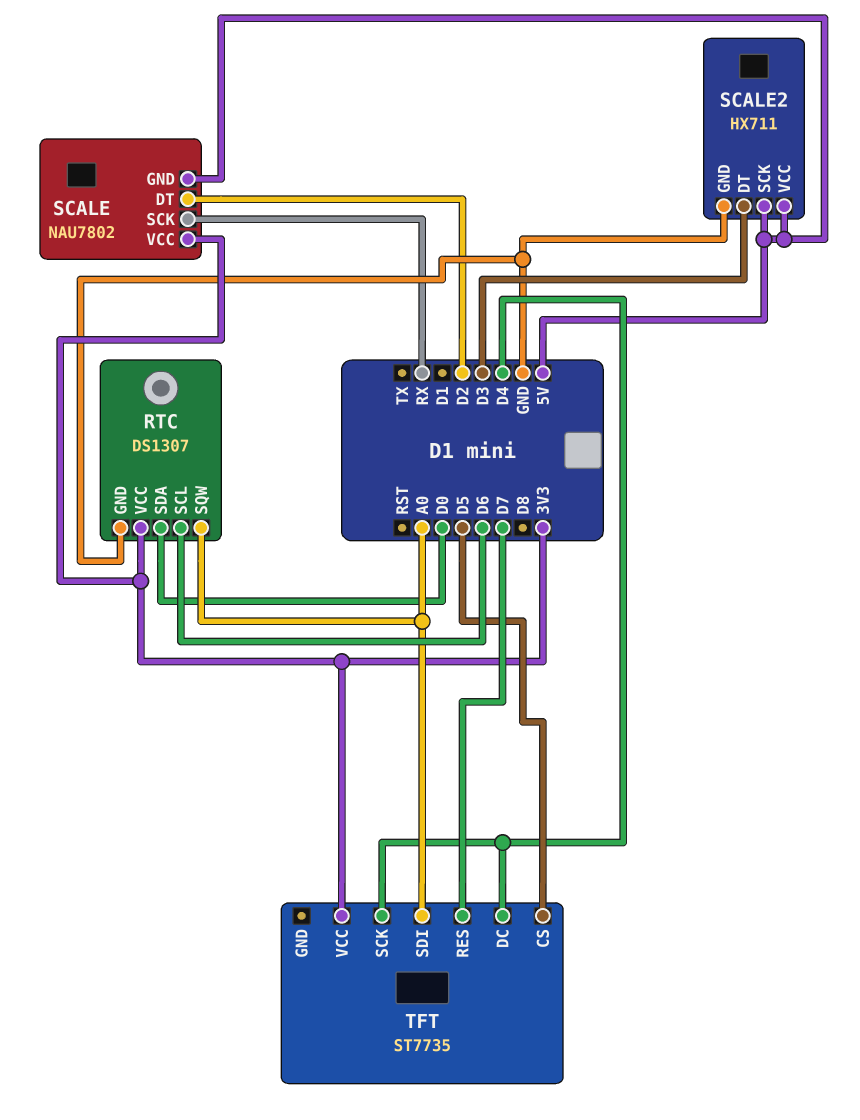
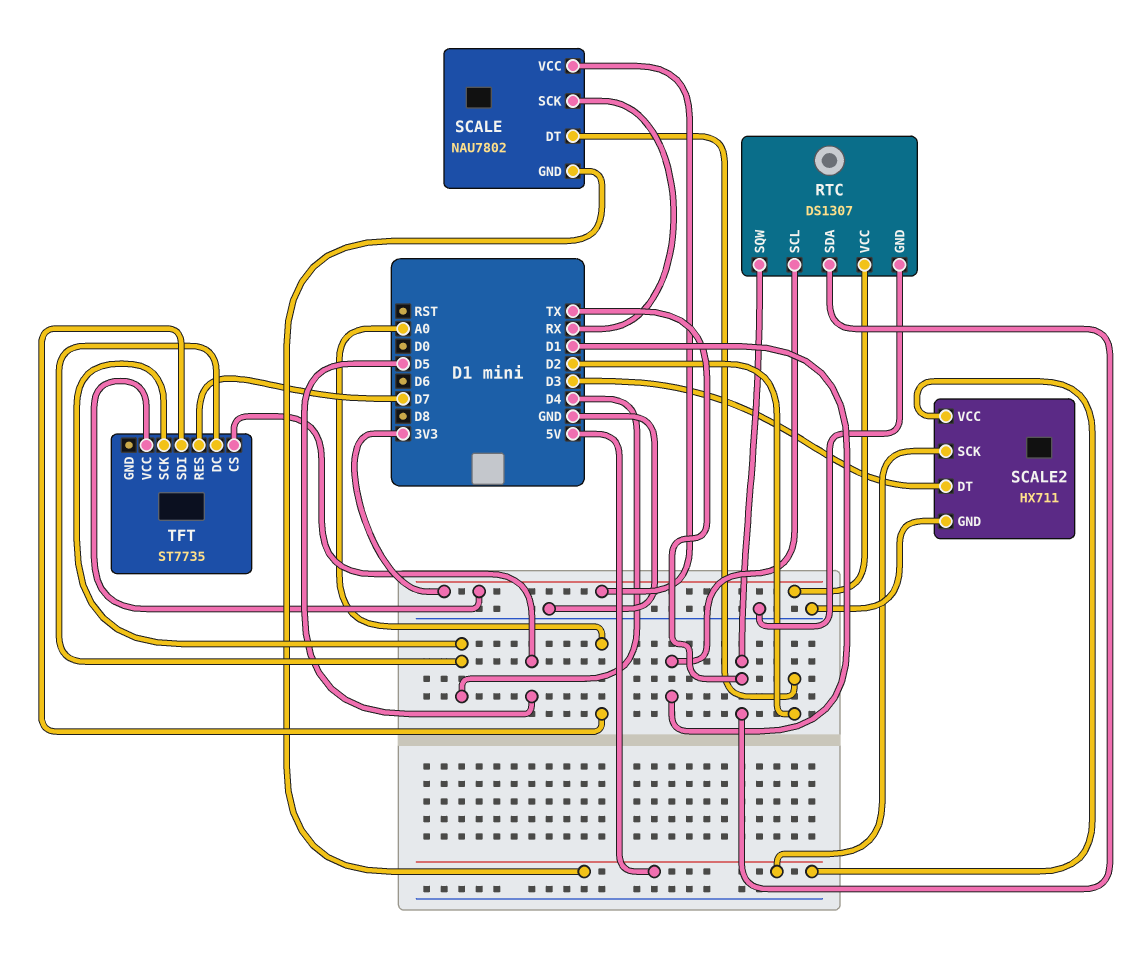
RTC pin SCL: D6 -> D1
RTC pin SDA: D0 -> TX
RTC pin SQW: A0 -> TX

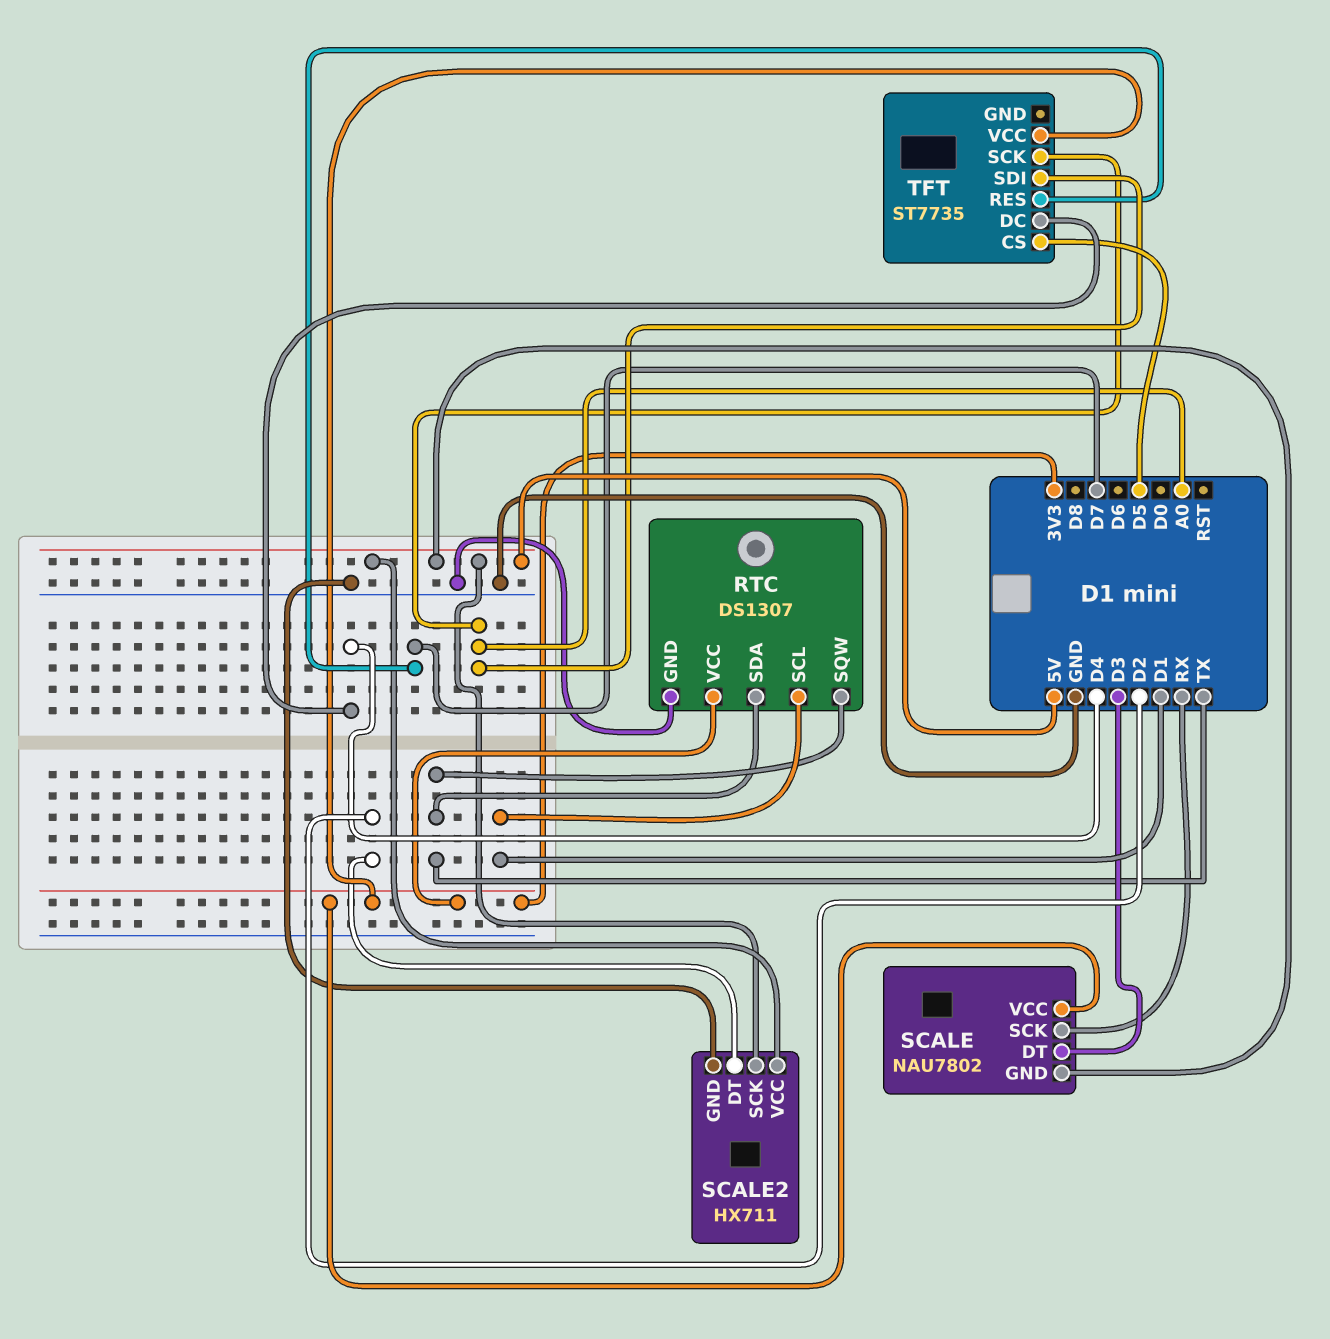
SCALE pin DT: D2 -> D3
SCALE2 pin DT: D3 -> D2
TFT pin SCK: D4 -> A0

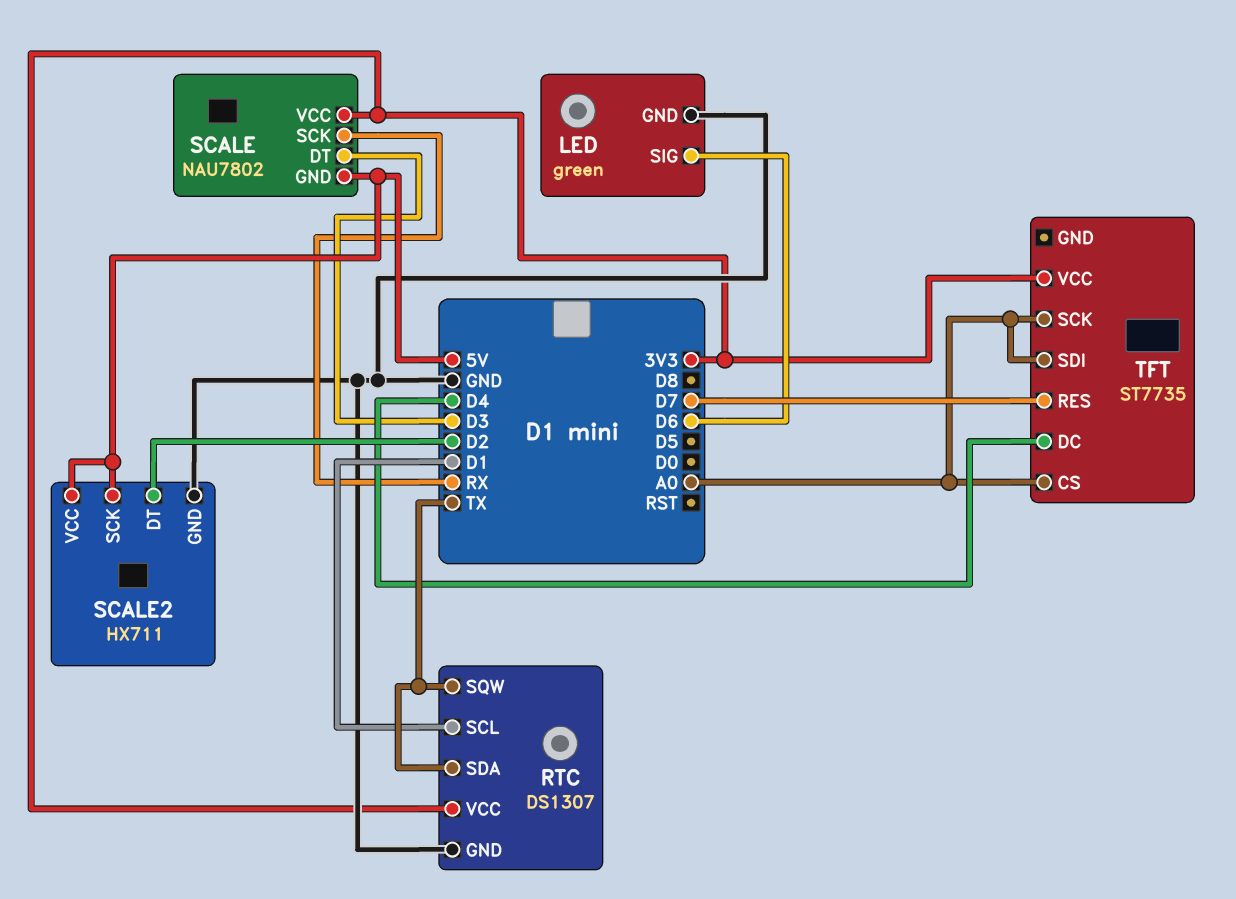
LED: none -> green
LED pin GND: none -> GND
LED pin SIG: none -> D6
TFT pin CS: D5 -> A0

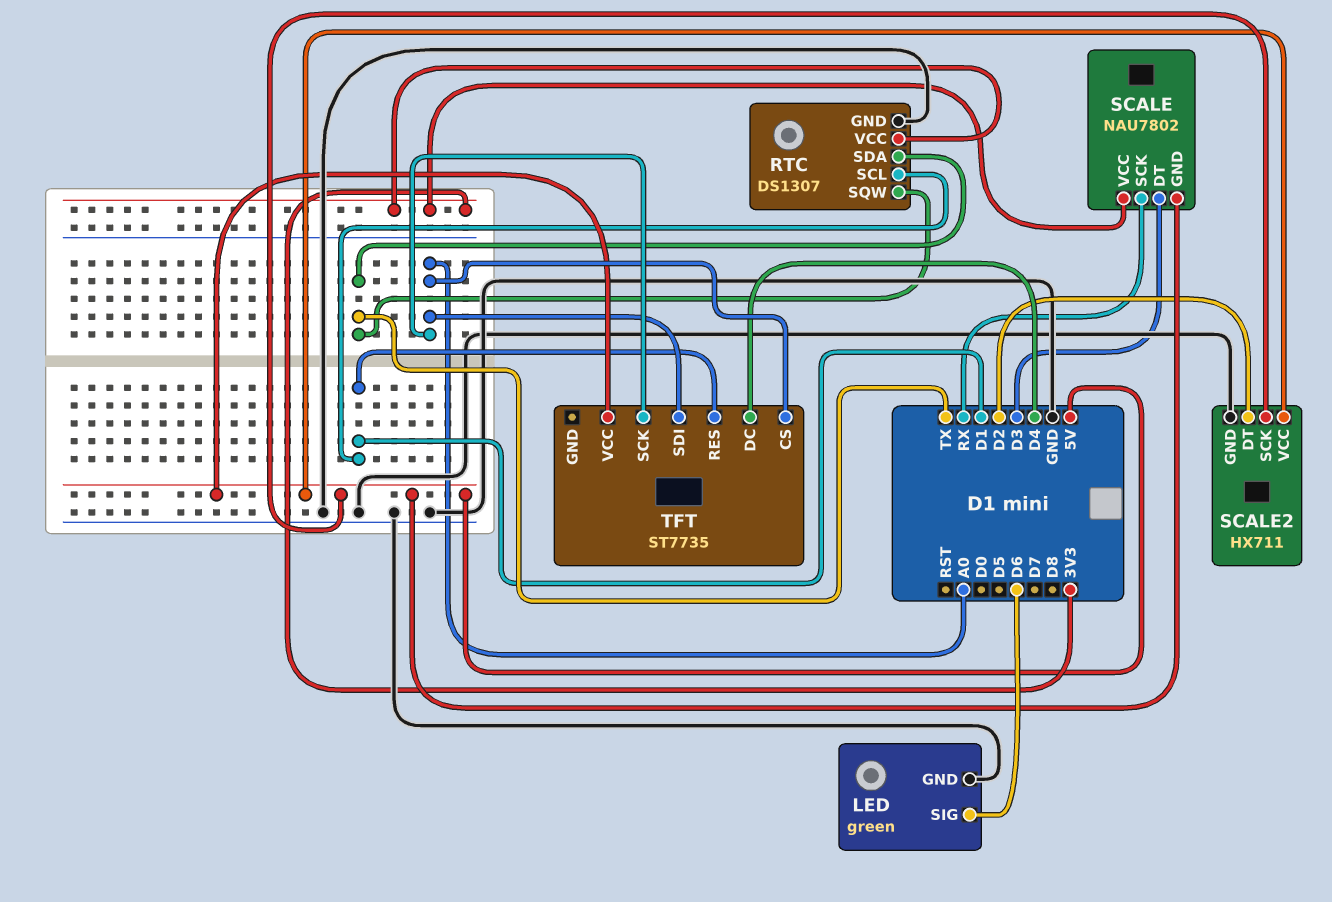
TFT pin RES: D7 -> D1
TFT pin VCC: 3V3 -> 5V

